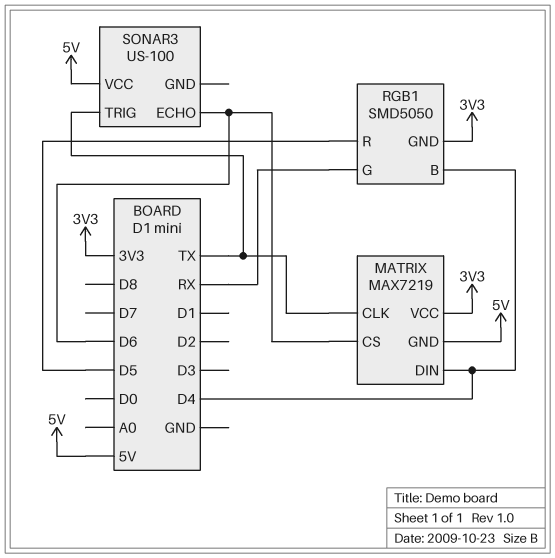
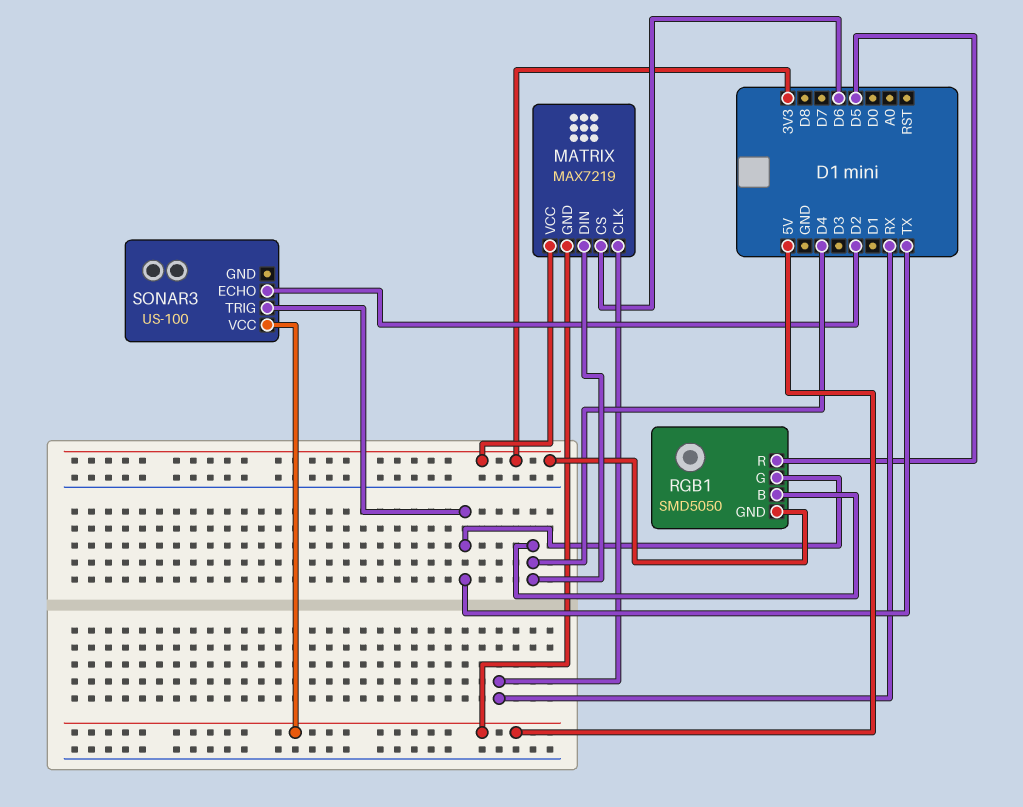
MATRIX pin CLK: TX -> RX
RGB1 pin G: RX -> TX
SONAR3 pin ECHO: D6 -> D2

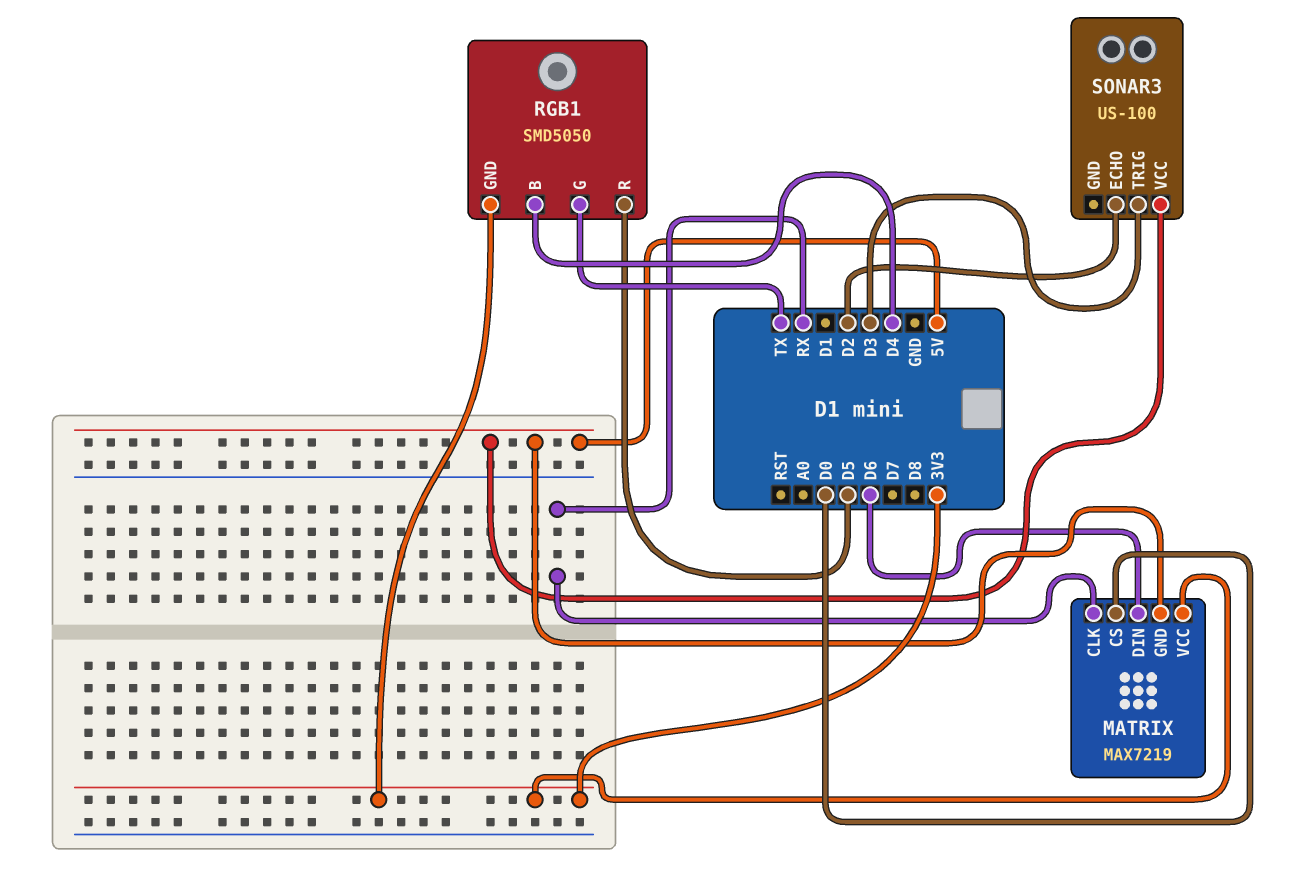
MATRIX pin CS: D6 -> D0
MATRIX pin DIN: D4 -> D6
SONAR3 pin TRIG: TX -> D3

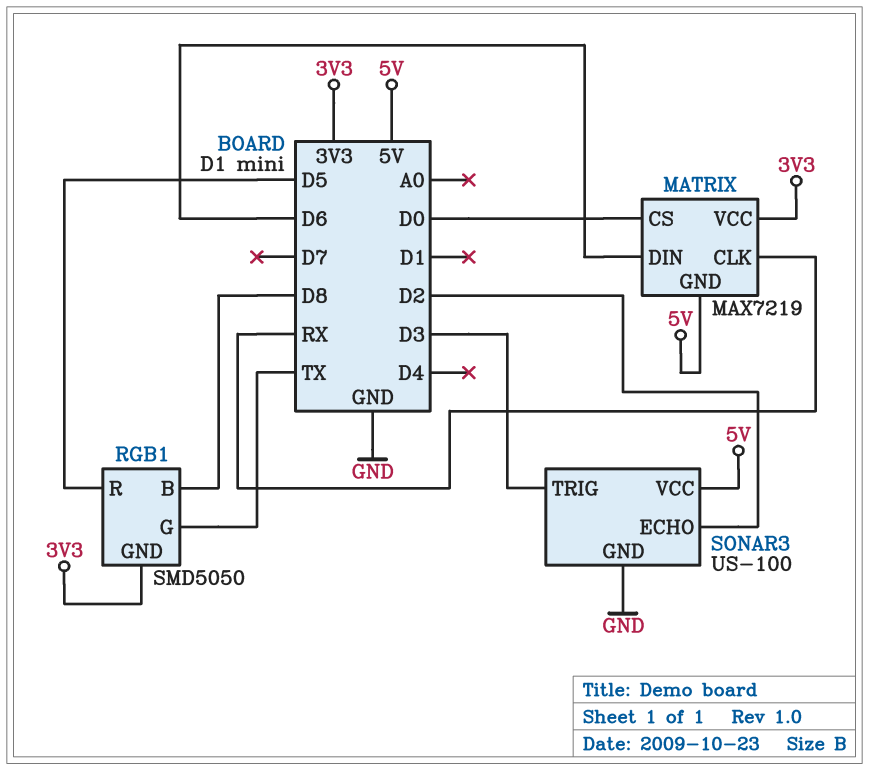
RGB1 pin B: D4 -> D8
SONAR3 pin GND: none -> GND

